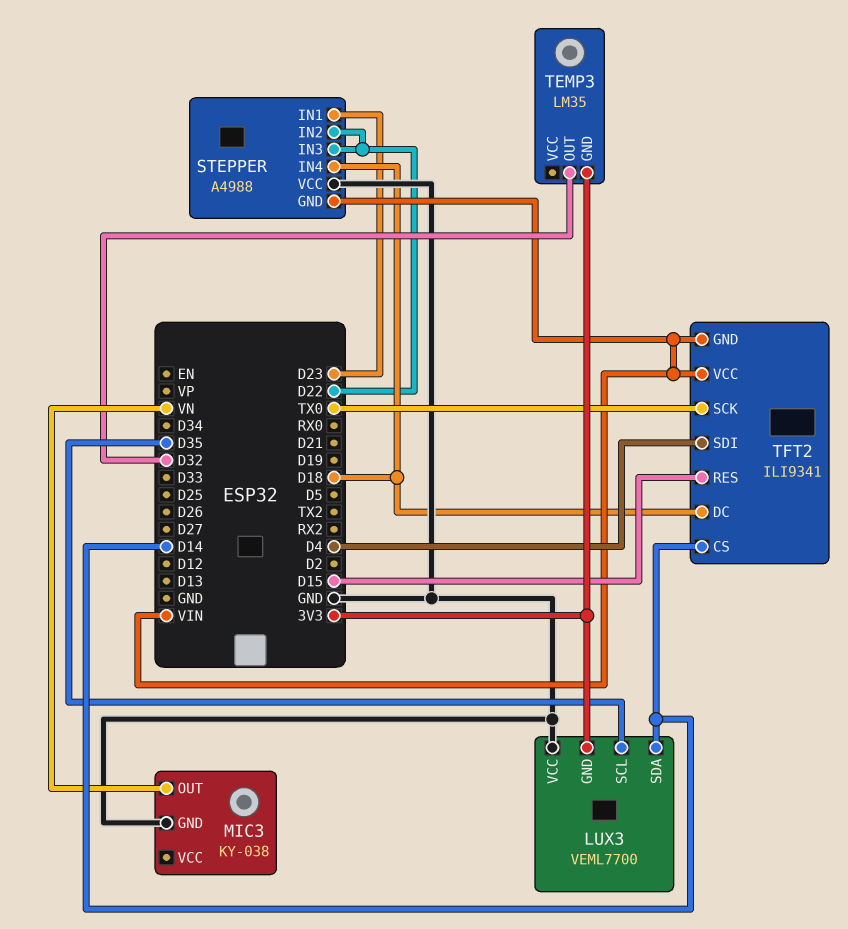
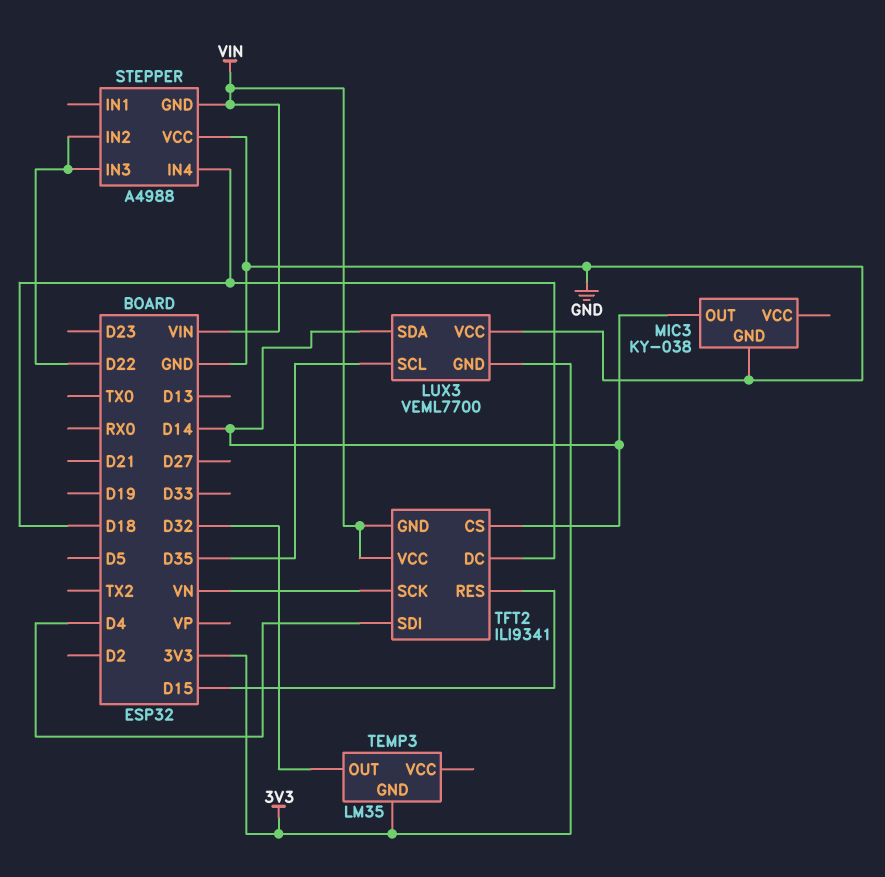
MIC3 pin OUT: VN -> D14
STEPPER pin IN1: D23 -> none
TFT2 pin SCK: TX0 -> VN

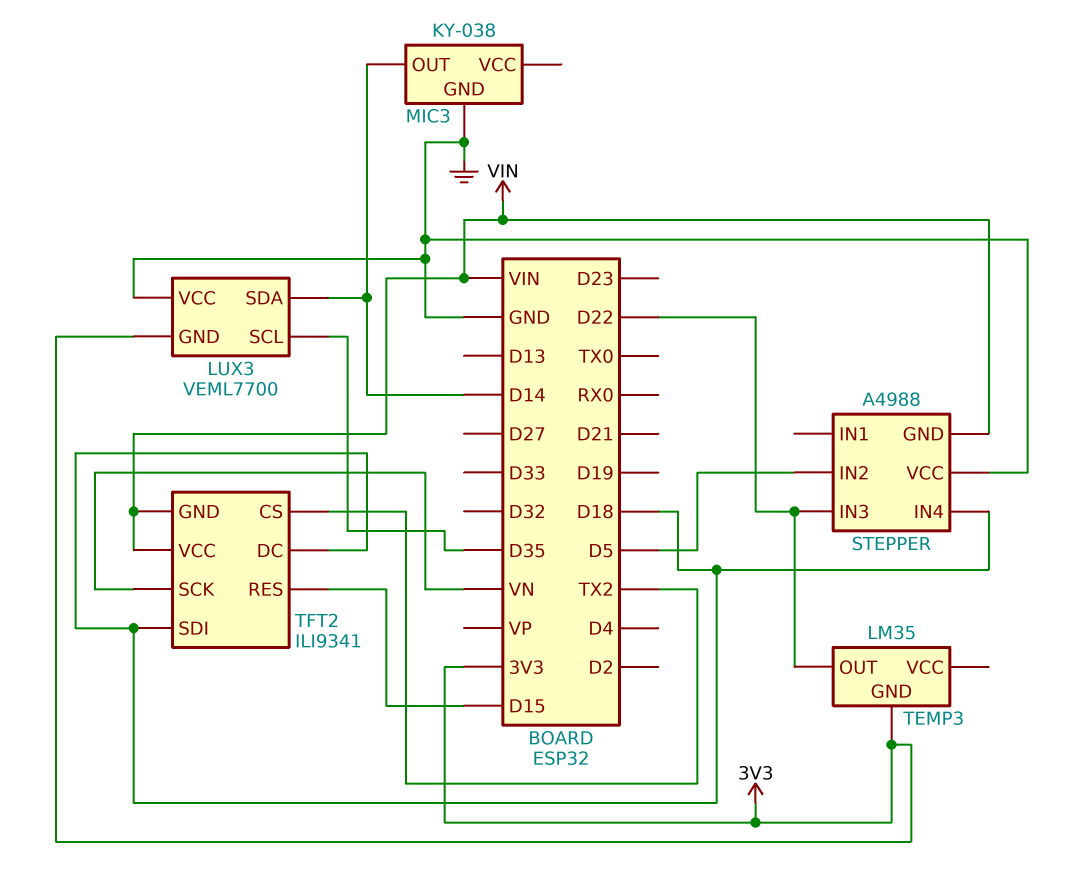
STEPPER pin IN2: D22 -> D5
TEMP3 pin OUT: D32 -> D22
TFT2 pin CS: D14 -> TX2
TFT2 pin SDI: D4 -> D18

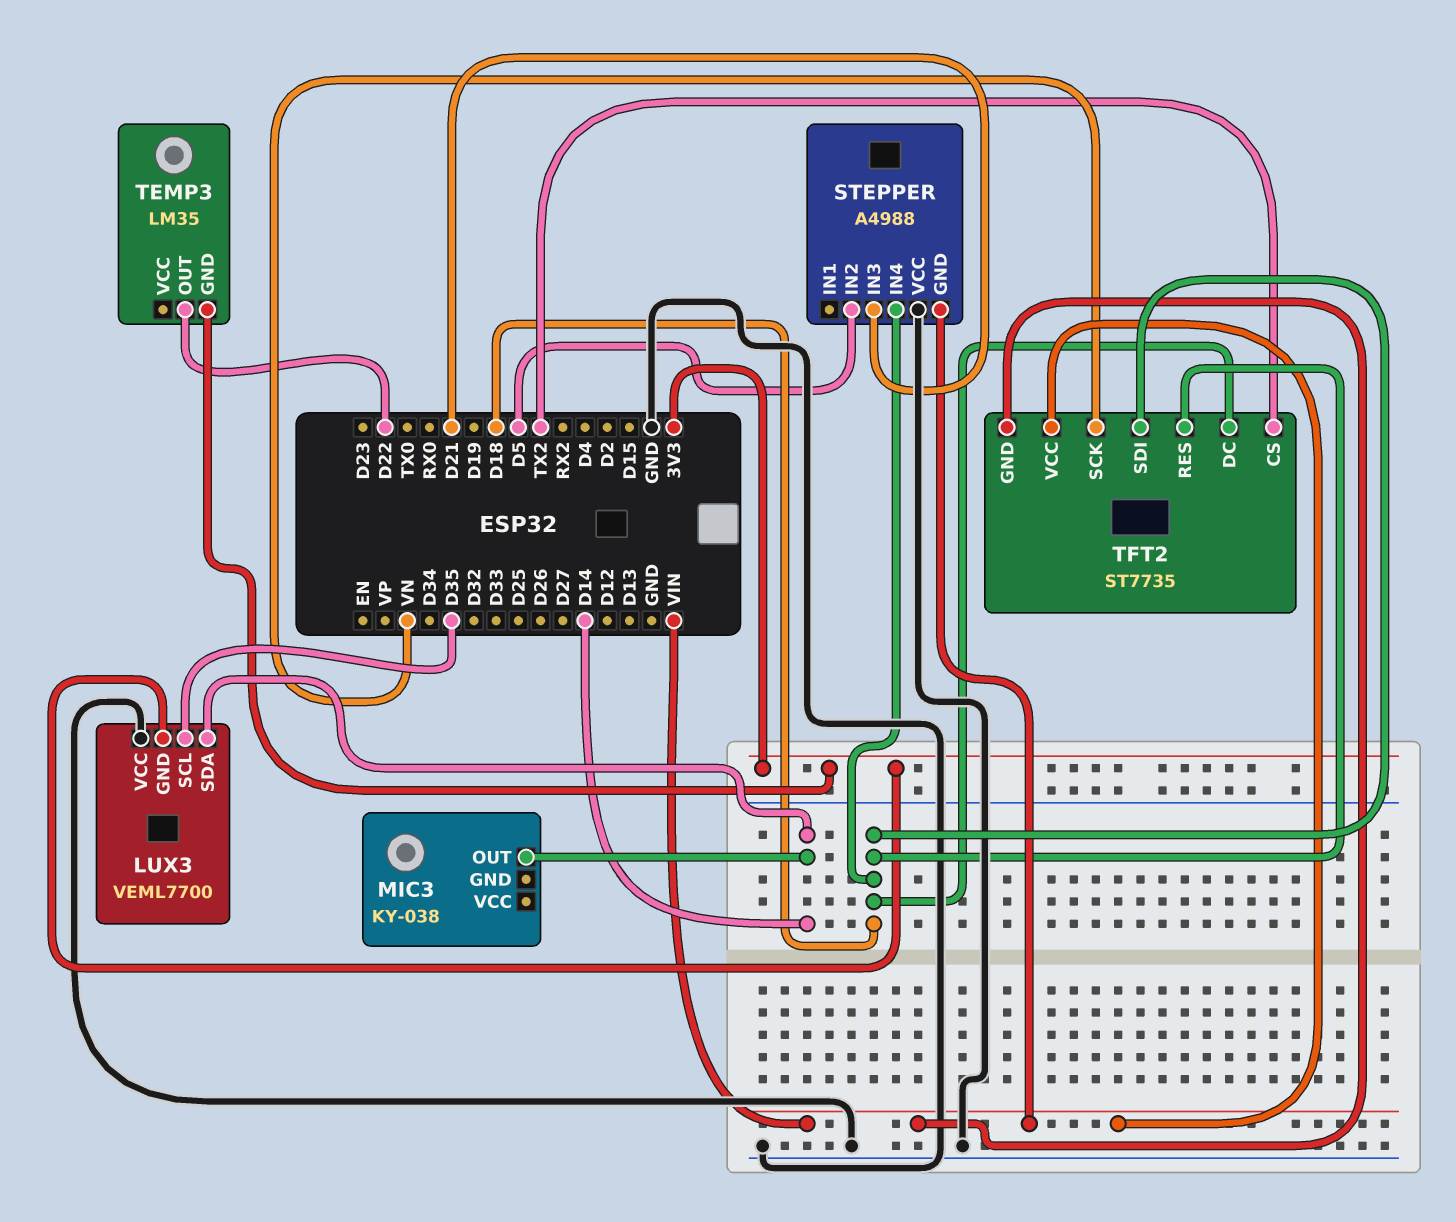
MIC3 pin GND: GND -> none
STEPPER pin IN3: D22 -> D21
TFT2: ILI9341 -> ST7735
TFT2 pin RES: D15 -> D18

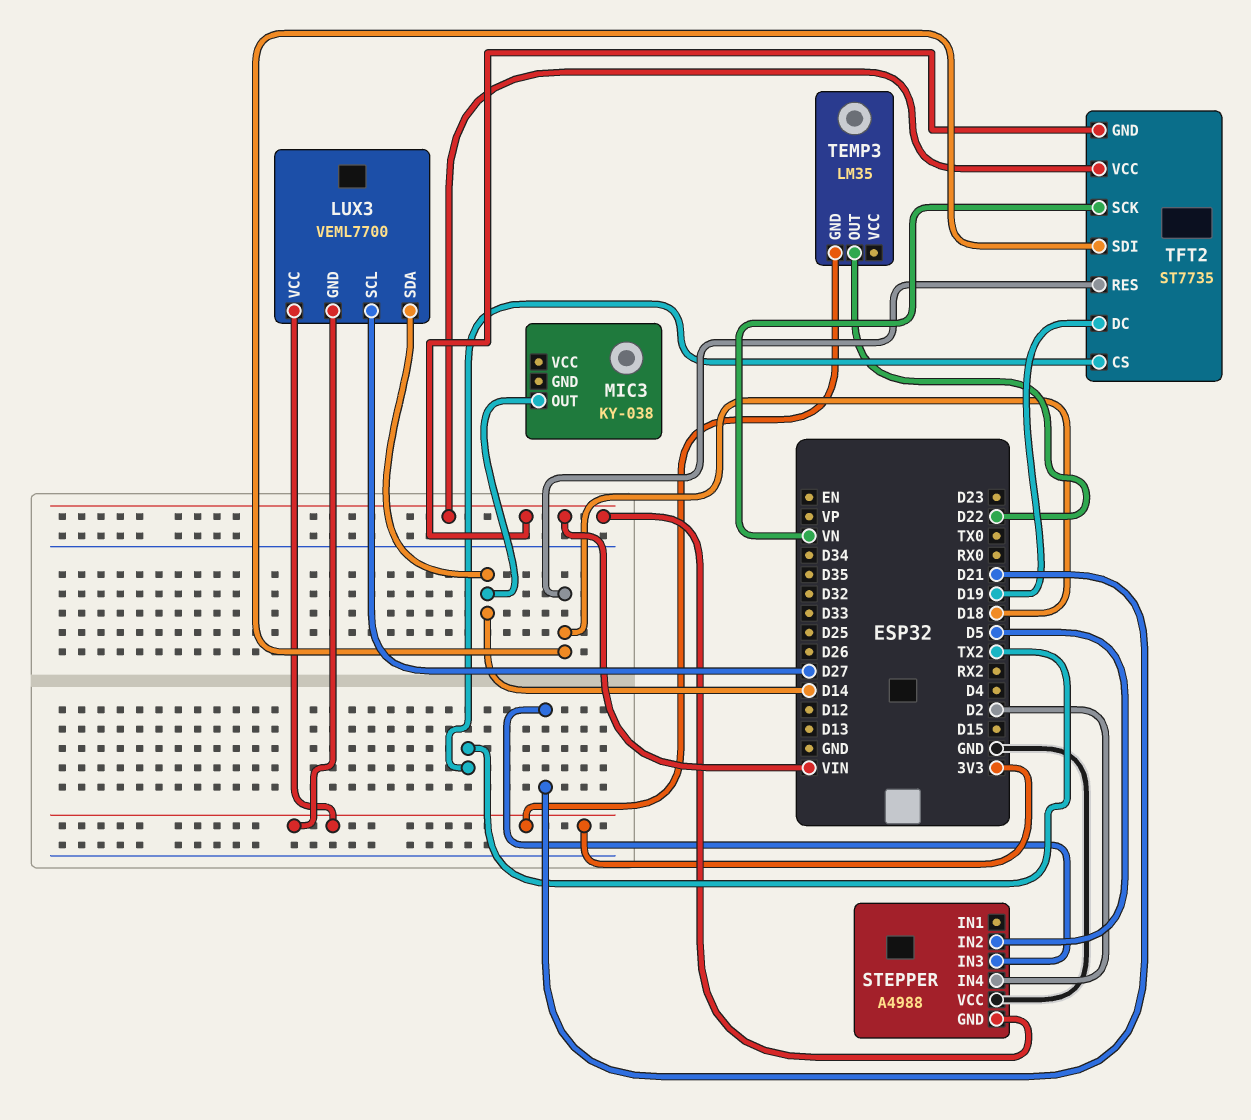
LUX3 pin SCL: D35 -> D27
LUX3 pin VCC: GND -> 3V3
STEPPER pin IN4: D18 -> D2
TFT2 pin DC: D18 -> D19

